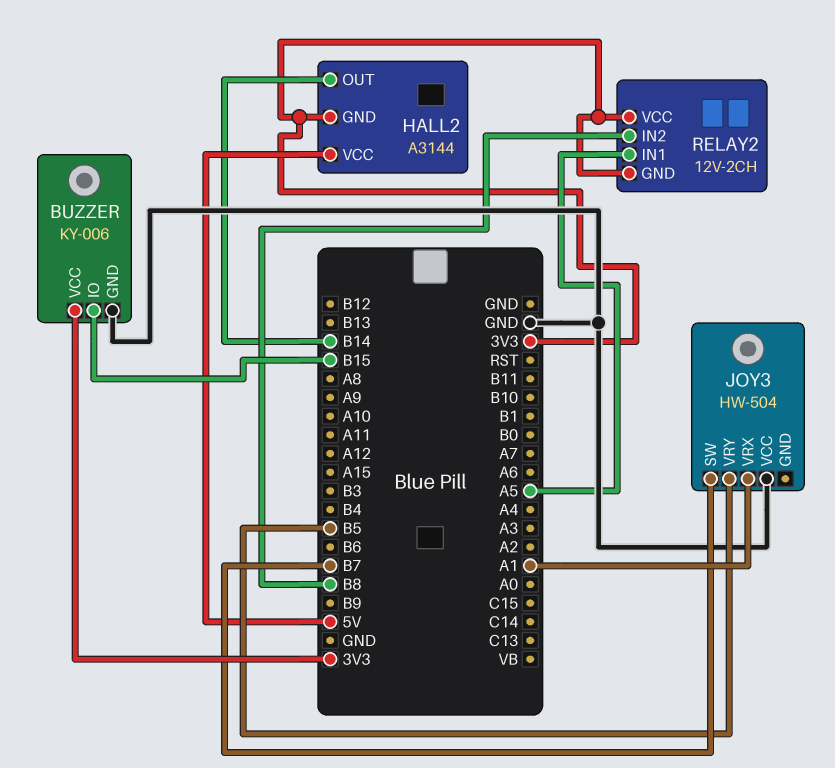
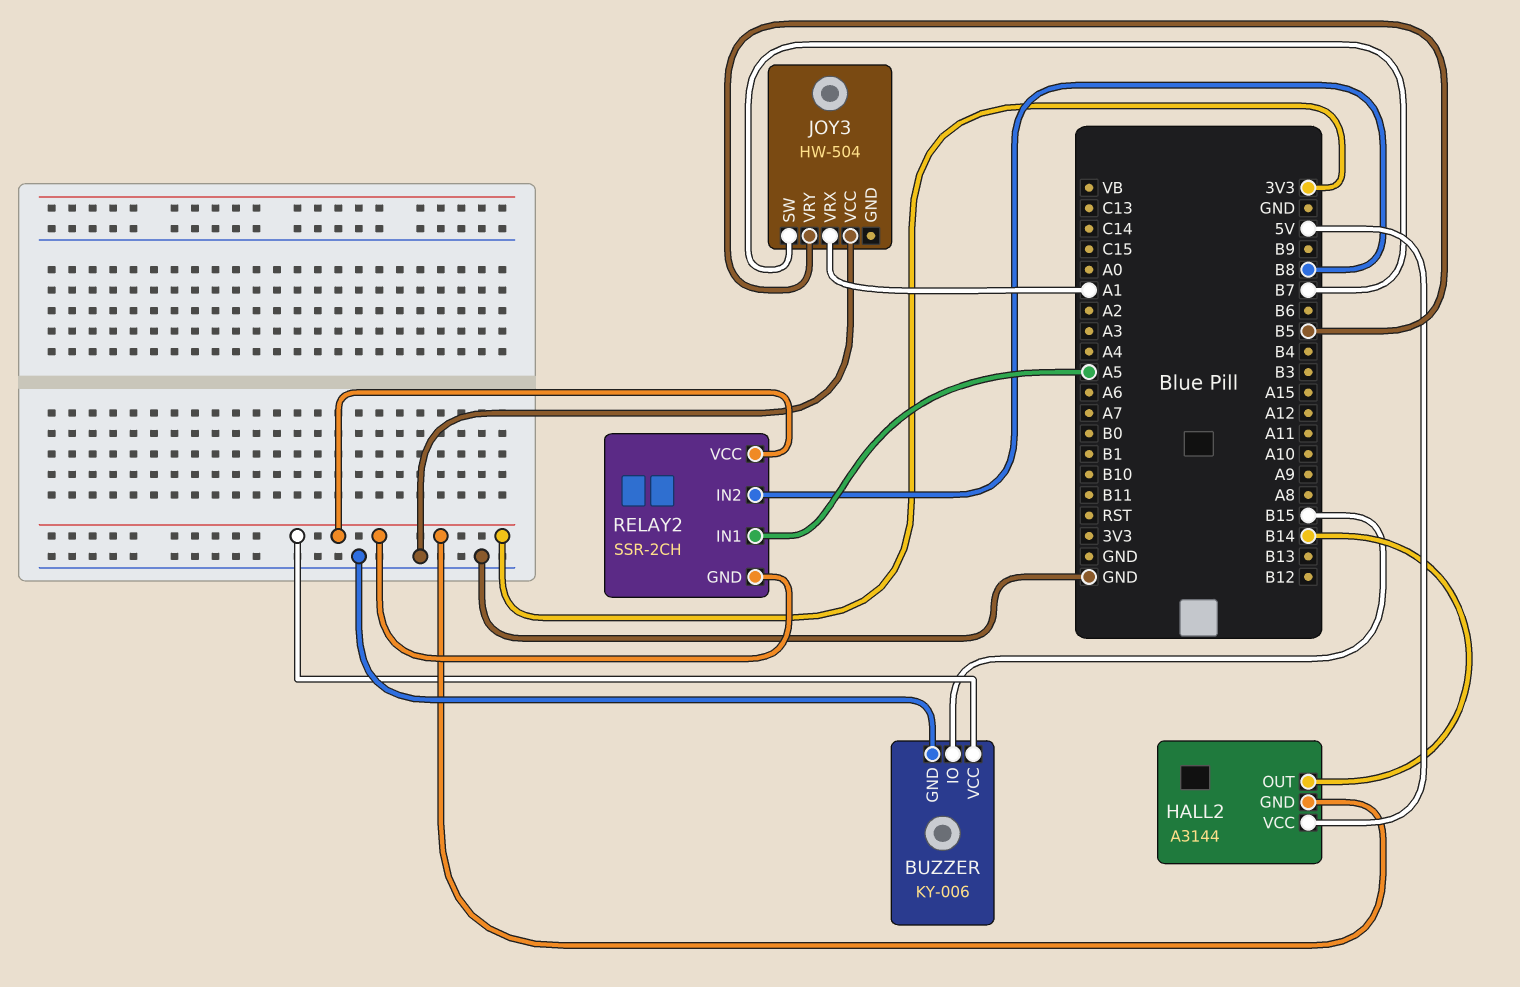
RELAY2: 12V-2CH -> SSR-2CH

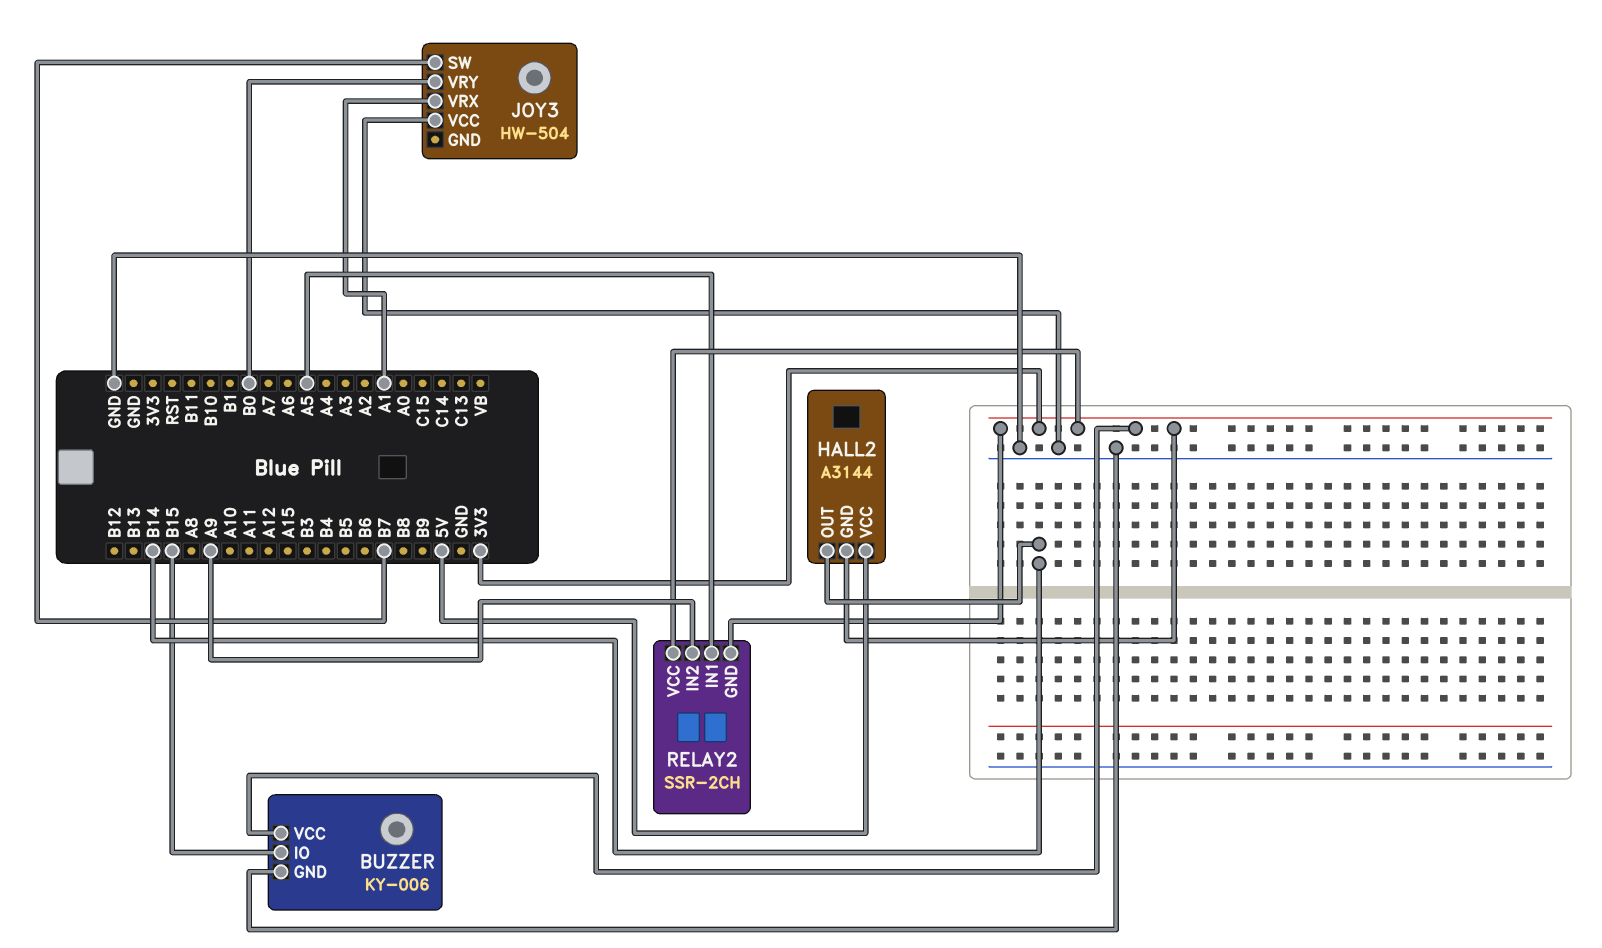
JOY3 pin VRY: B5 -> B0
RELAY2 pin IN2: B8 -> A9

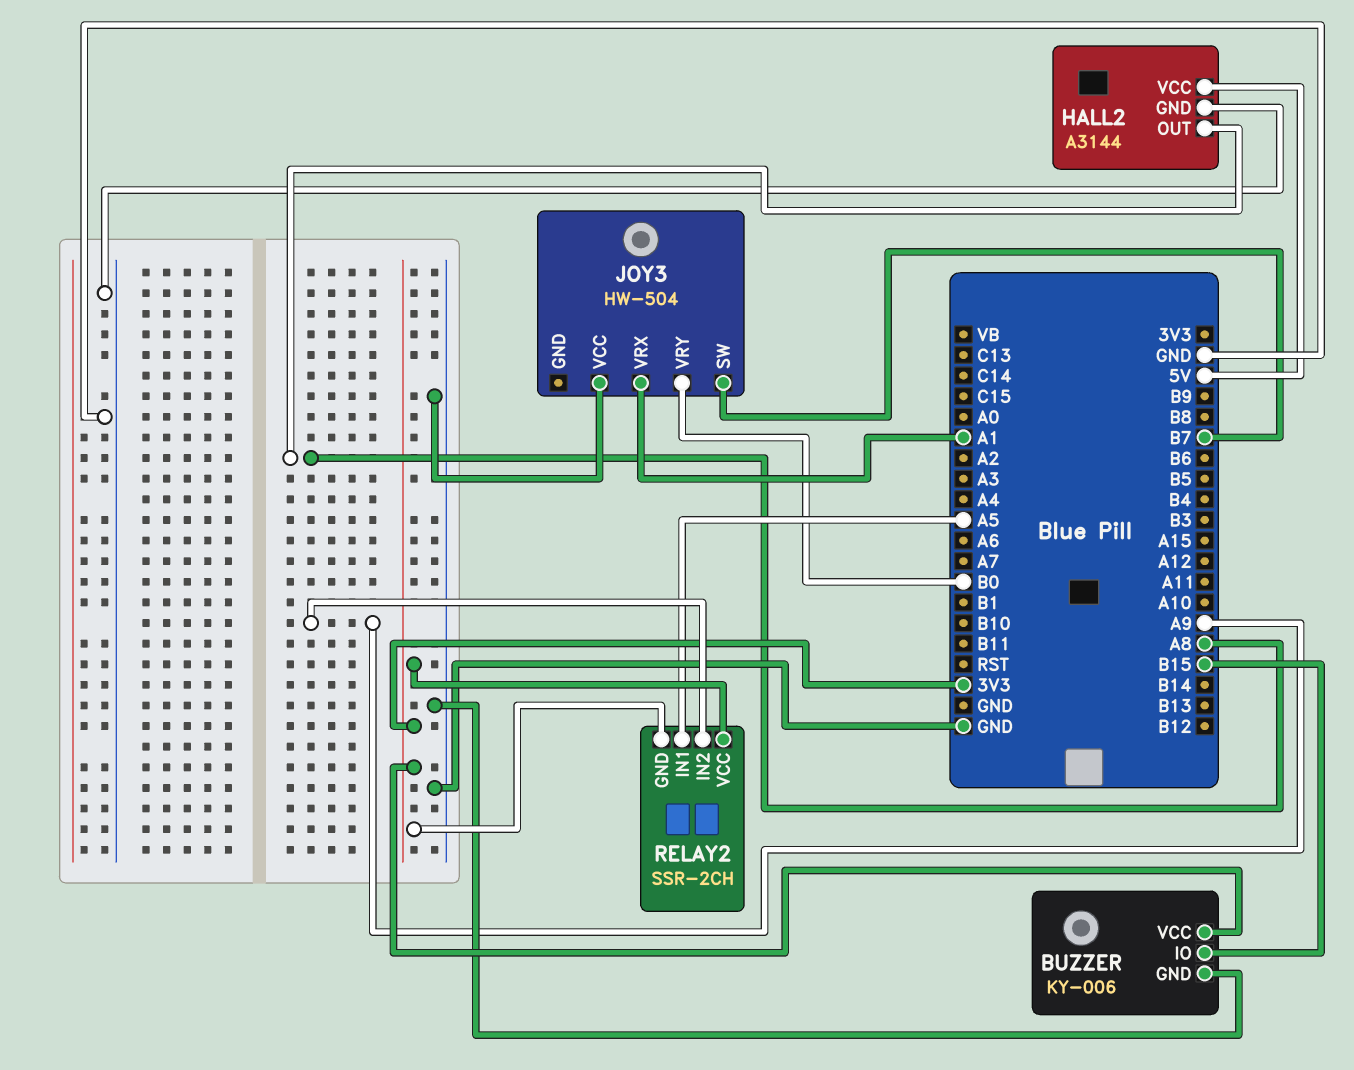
HALL2 pin GND: 3V3 -> GND
HALL2 pin OUT: B14 -> A8

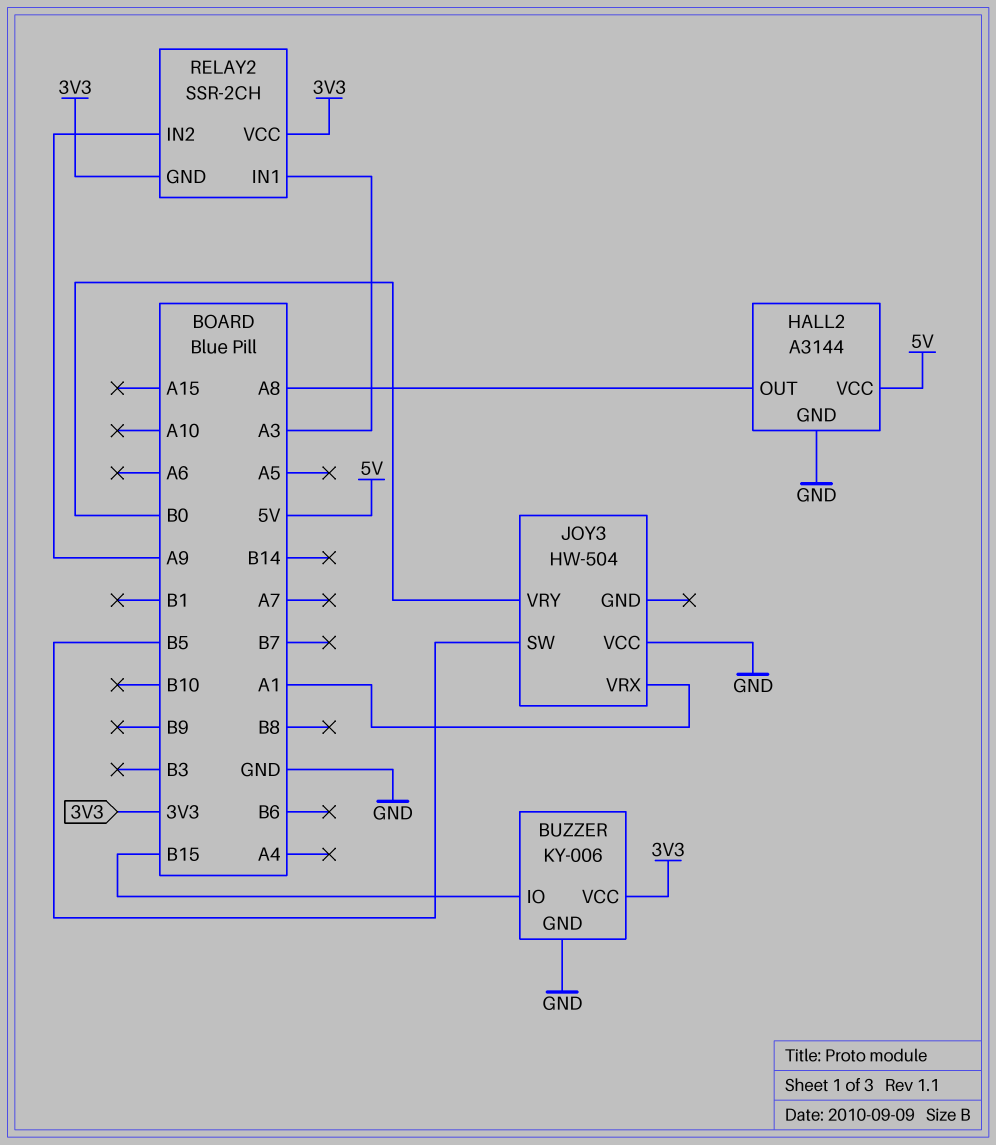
JOY3 pin SW: B7 -> B5
RELAY2 pin IN1: A5 -> A3

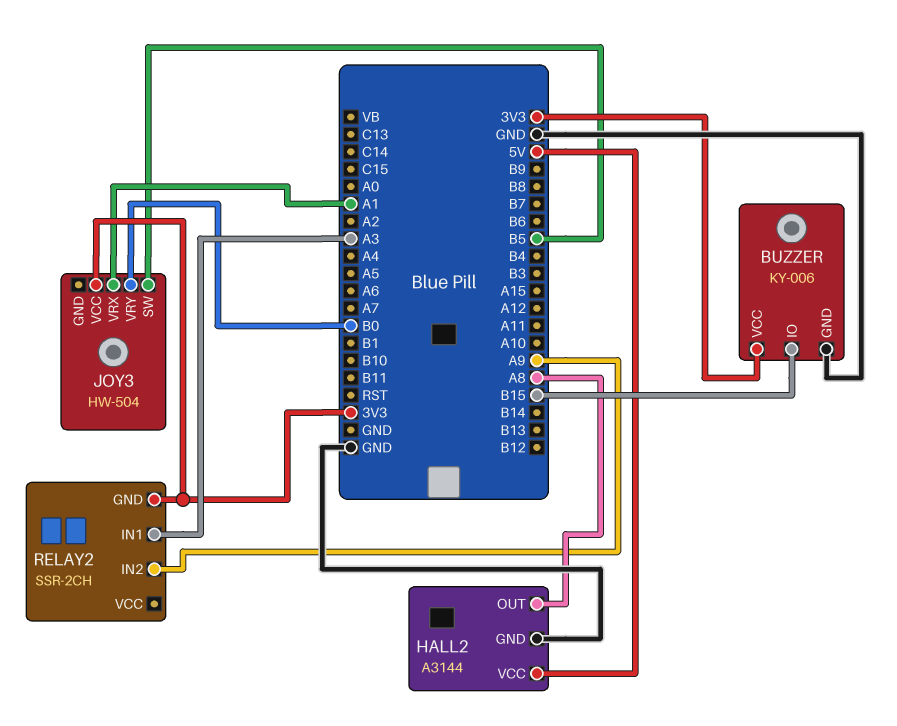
JOY3 pin VCC: GND -> 3V3
RELAY2 pin VCC: 3V3 -> none

